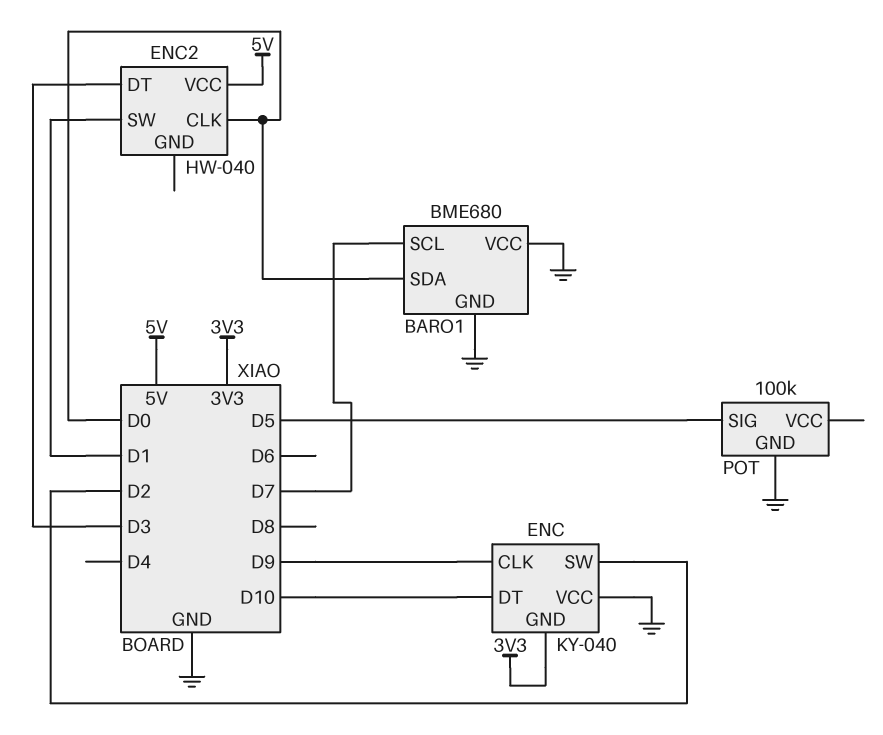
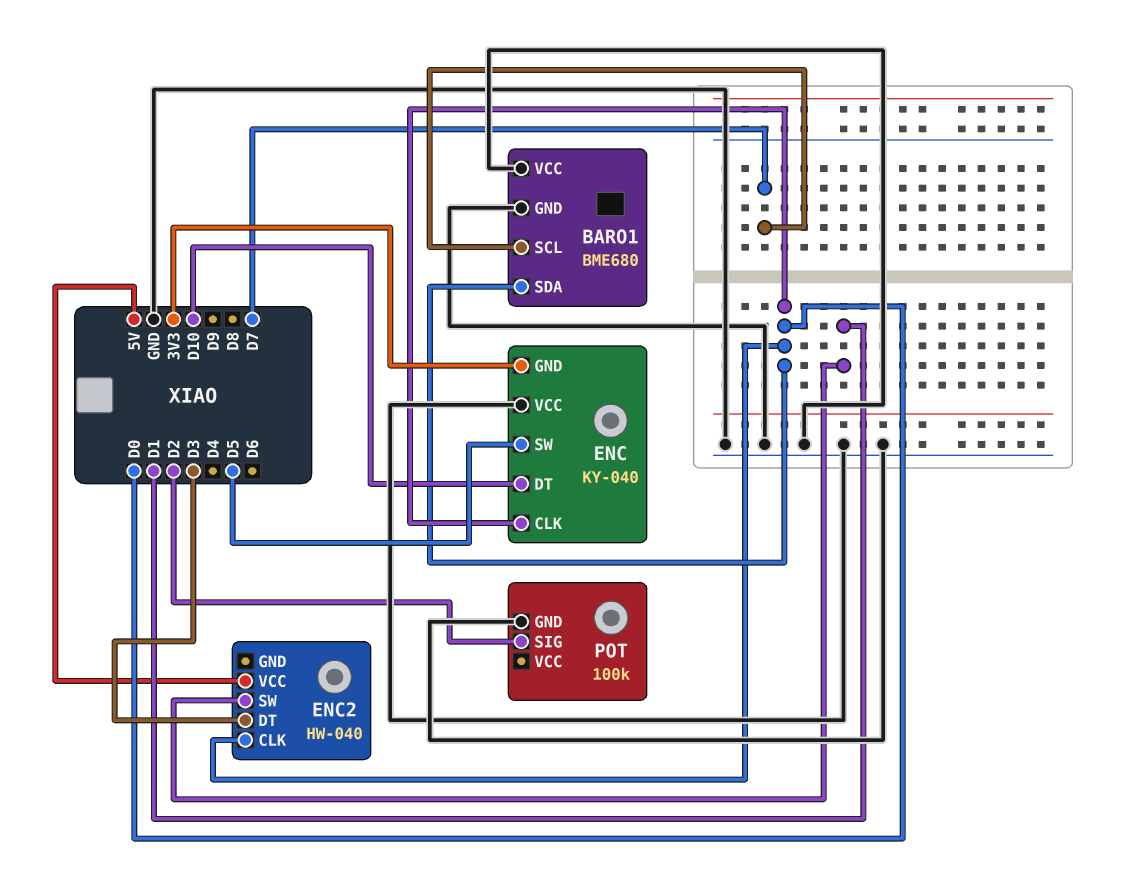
ENC pin CLK: D9 -> D0
ENC pin SW: D2 -> D5
POT pin SIG: D5 -> D2

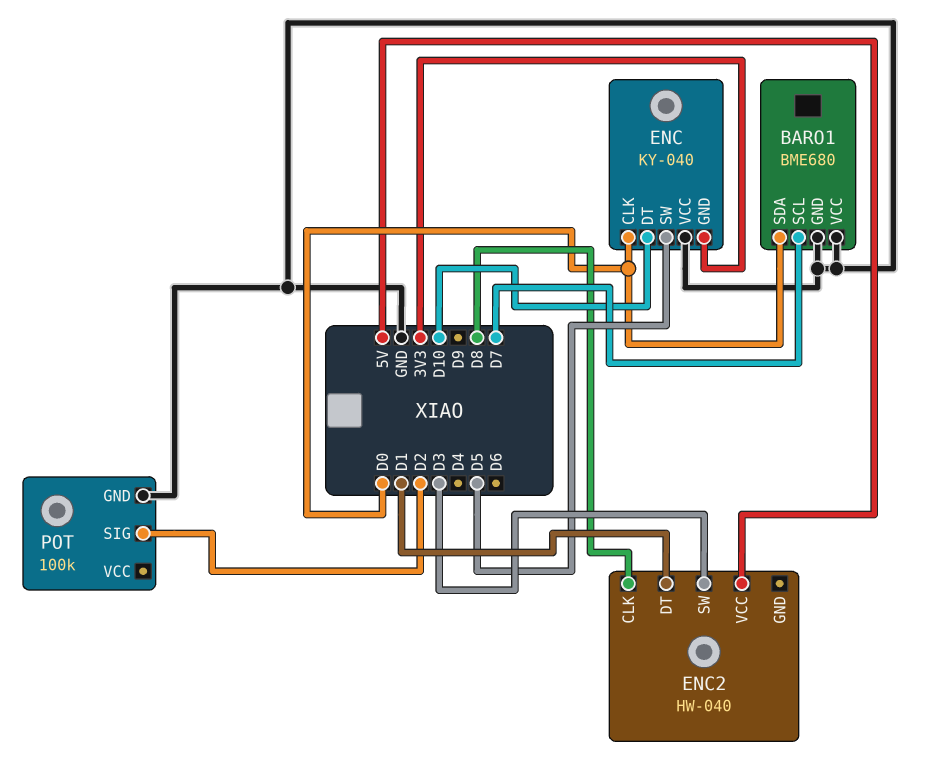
ENC2 pin CLK: D0 -> D8
ENC2 pin DT: D3 -> D1
ENC2 pin SW: D1 -> D3

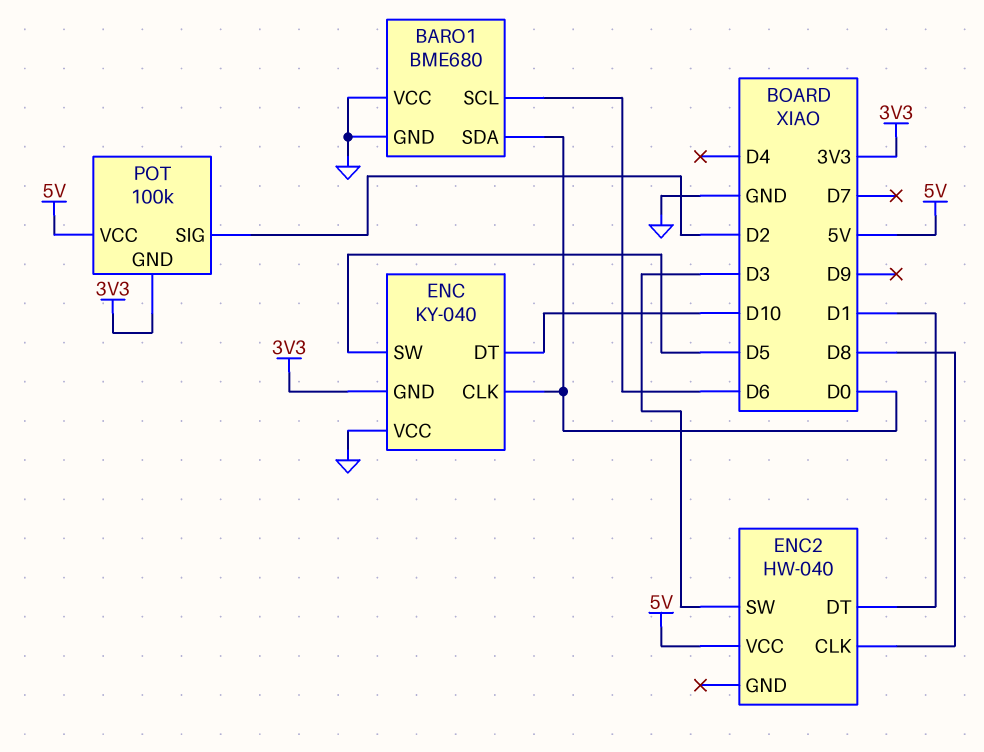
BARO1 pin SCL: D7 -> D6
POT pin GND: GND -> 3V3
POT pin VCC: none -> 5V

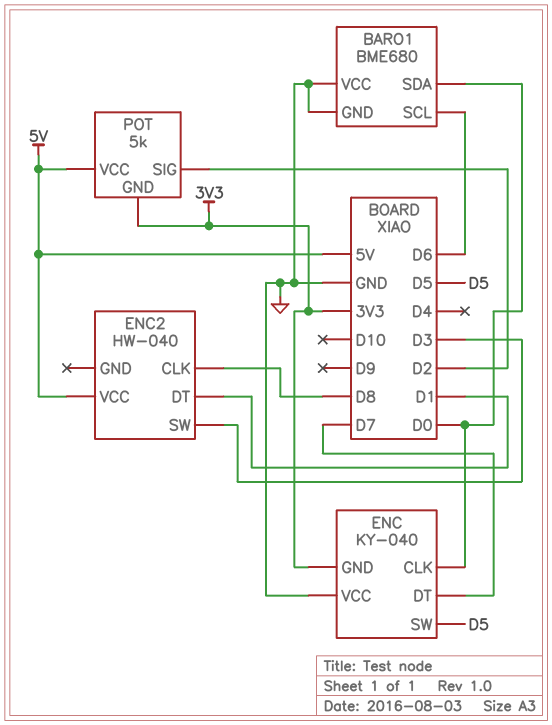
ENC pin DT: D10 -> D7
POT: 100k -> 5k

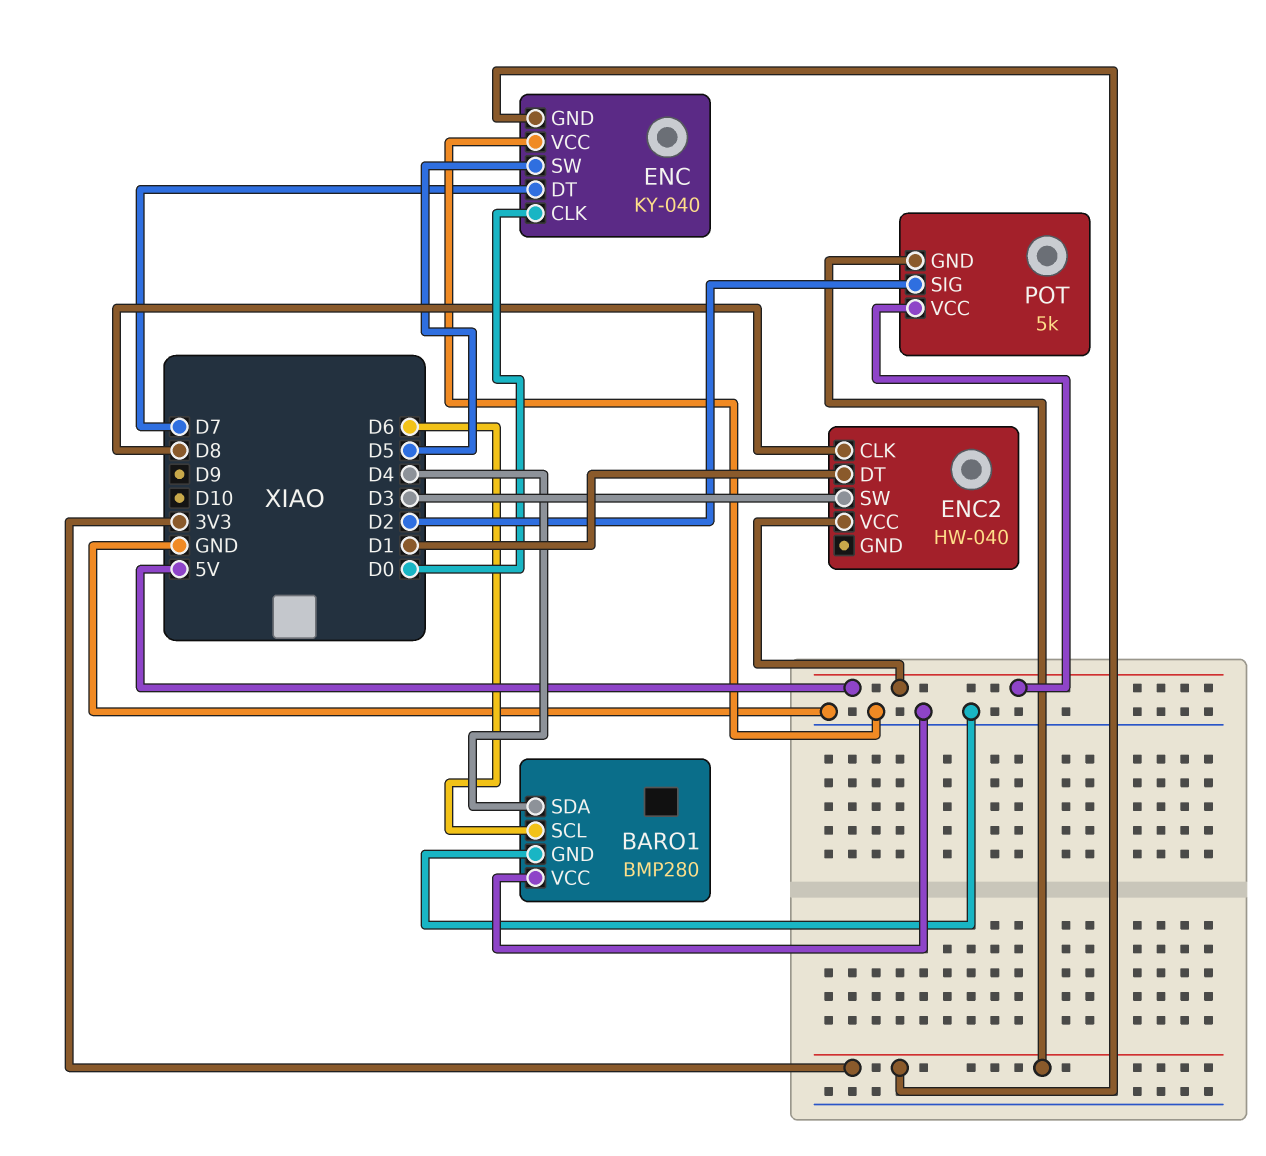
BARO1: BME680 -> BMP280
BARO1 pin SDA: D0 -> D4

